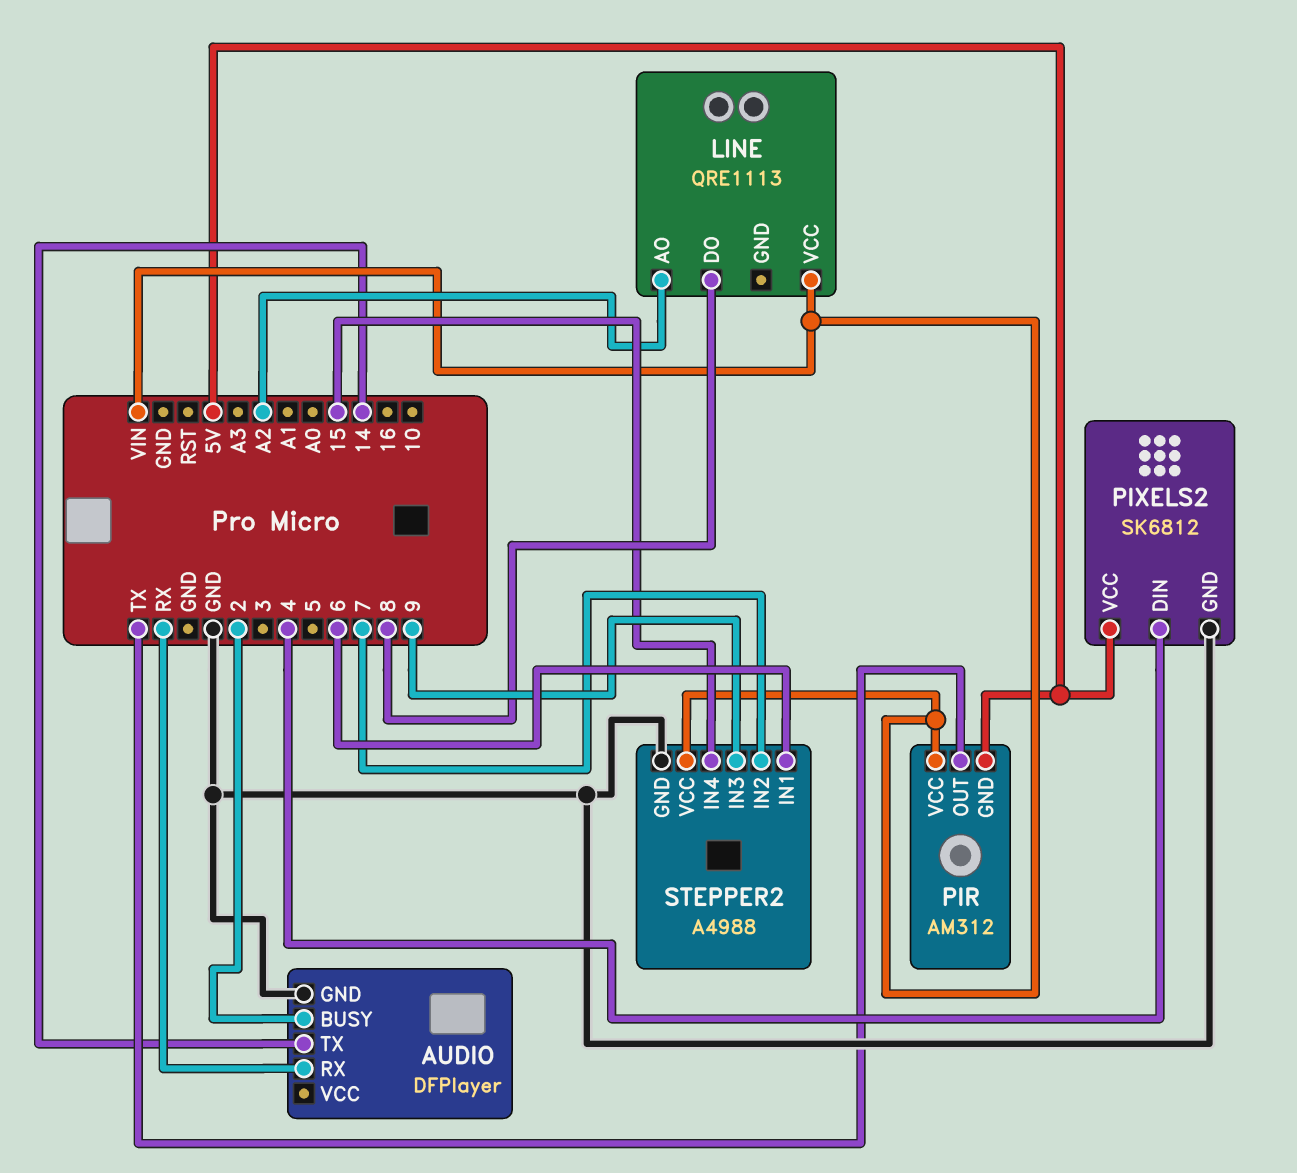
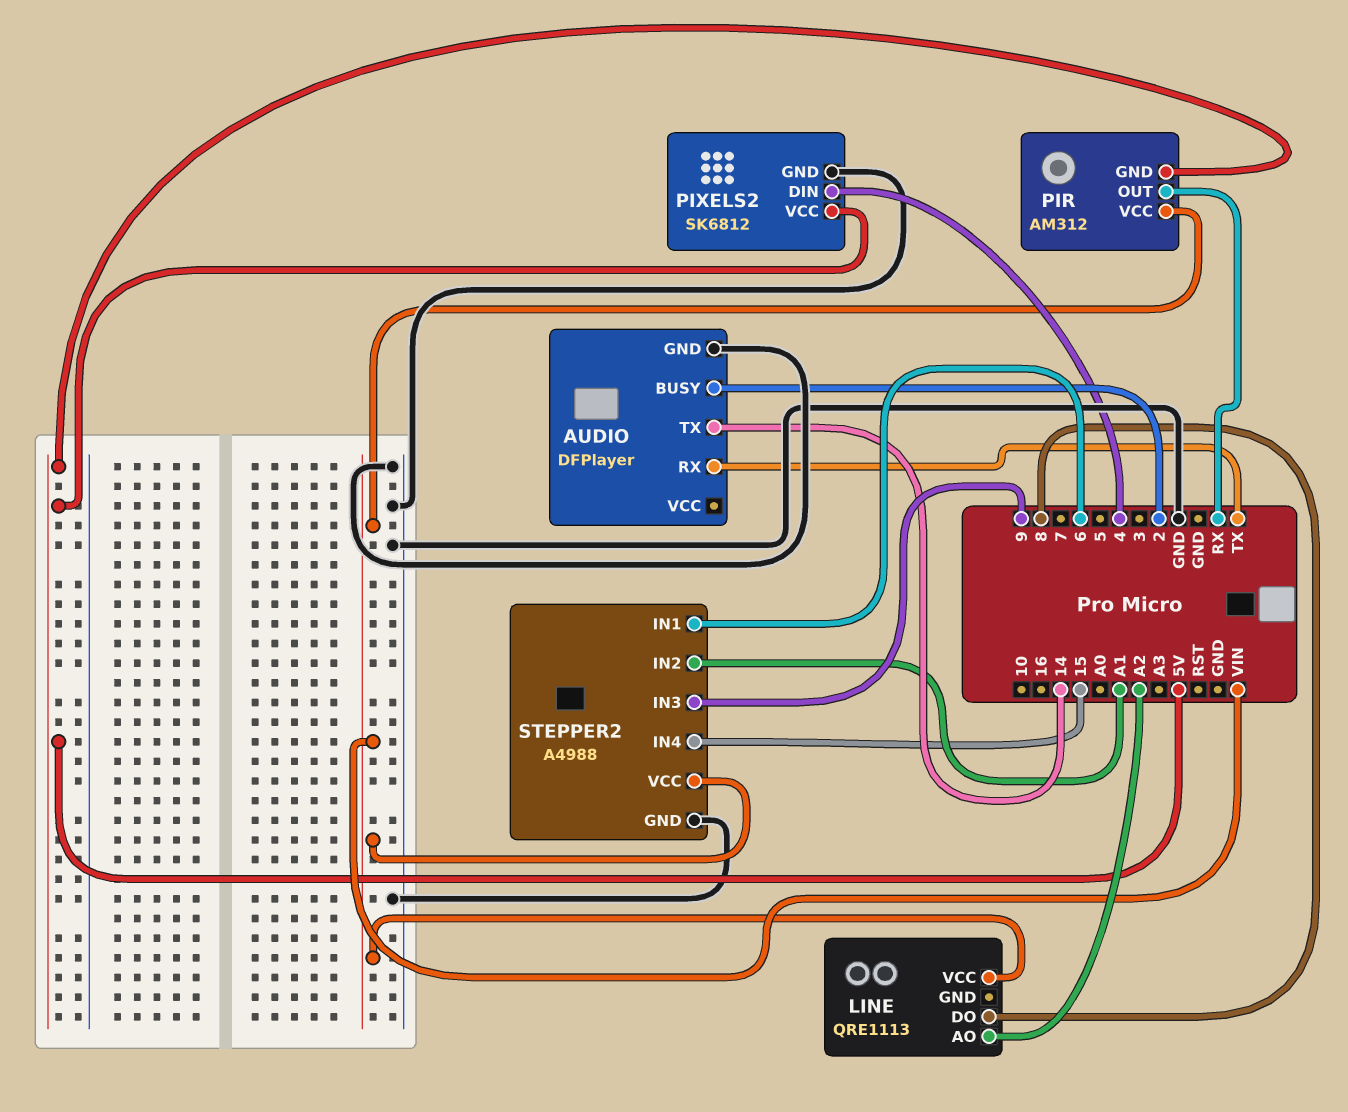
AUDIO pin RX: RX -> TX
PIR pin OUT: TX -> RX
STEPPER2 pin IN2: 7 -> A1

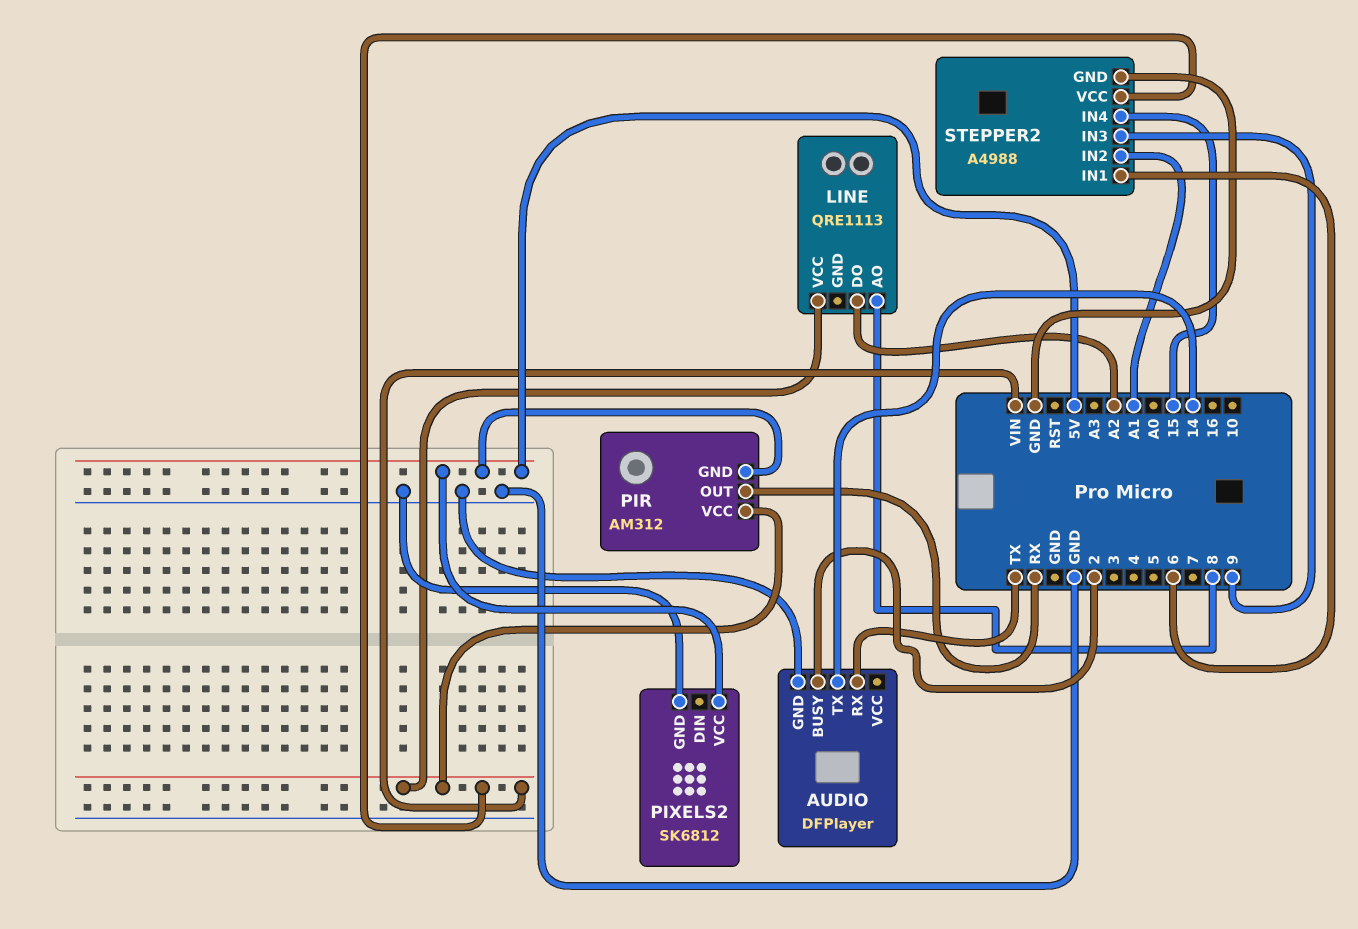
LINE pin AO: A2 -> 8
LINE pin DO: 8 -> A2
PIXELS2 pin DIN: 4 -> none

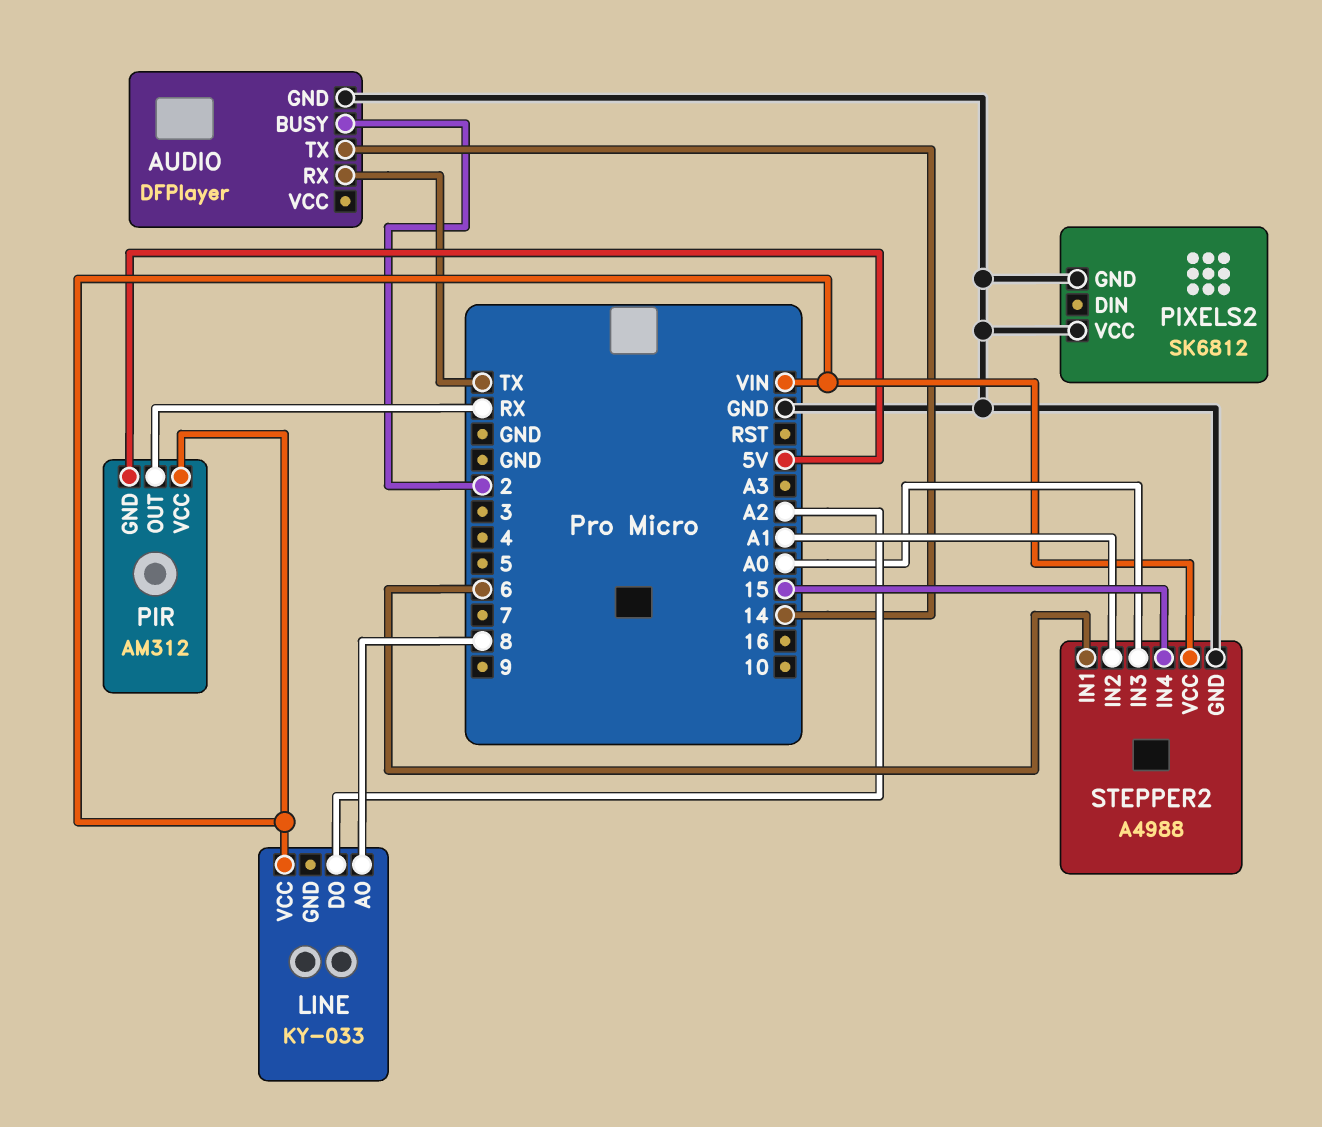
LINE: QRE1113 -> KY-033
PIXELS2 pin VCC: 5V -> GND
STEPPER2 pin IN3: 9 -> A0

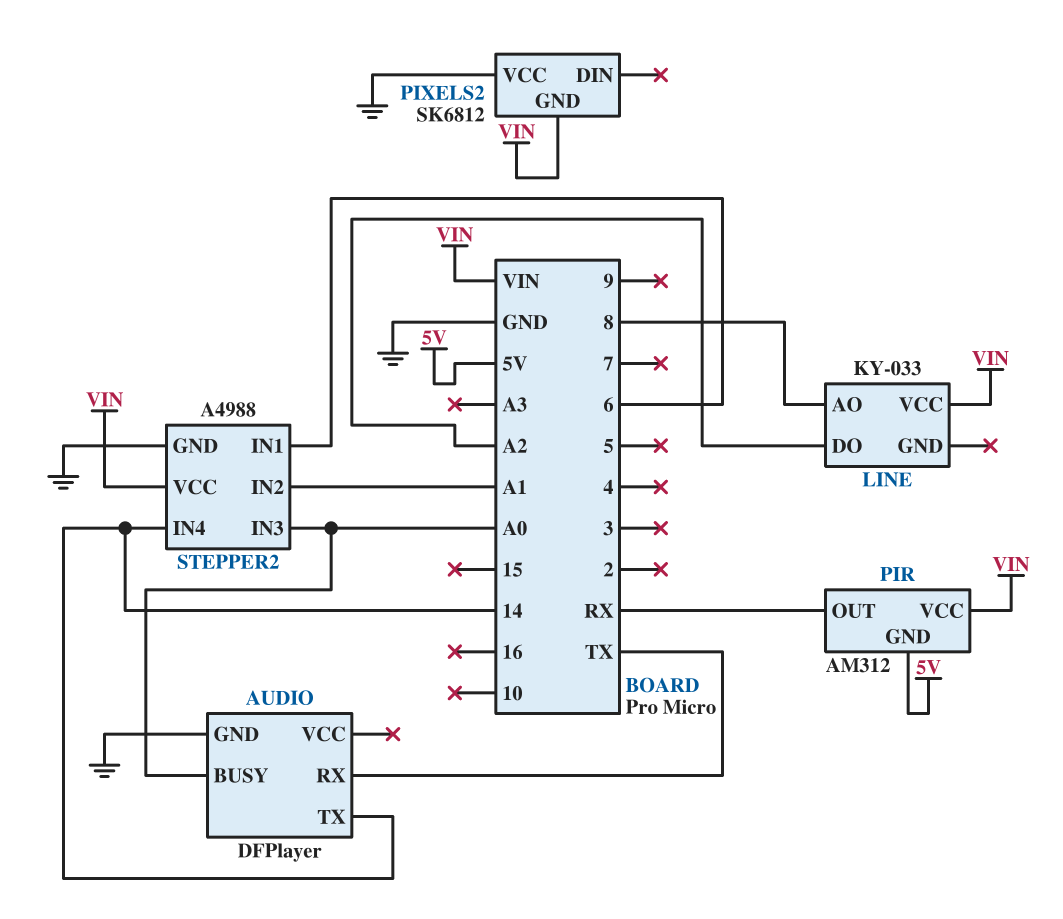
AUDIO pin BUSY: 2 -> A0
PIXELS2 pin GND: GND -> VIN
STEPPER2 pin IN4: 15 -> 14

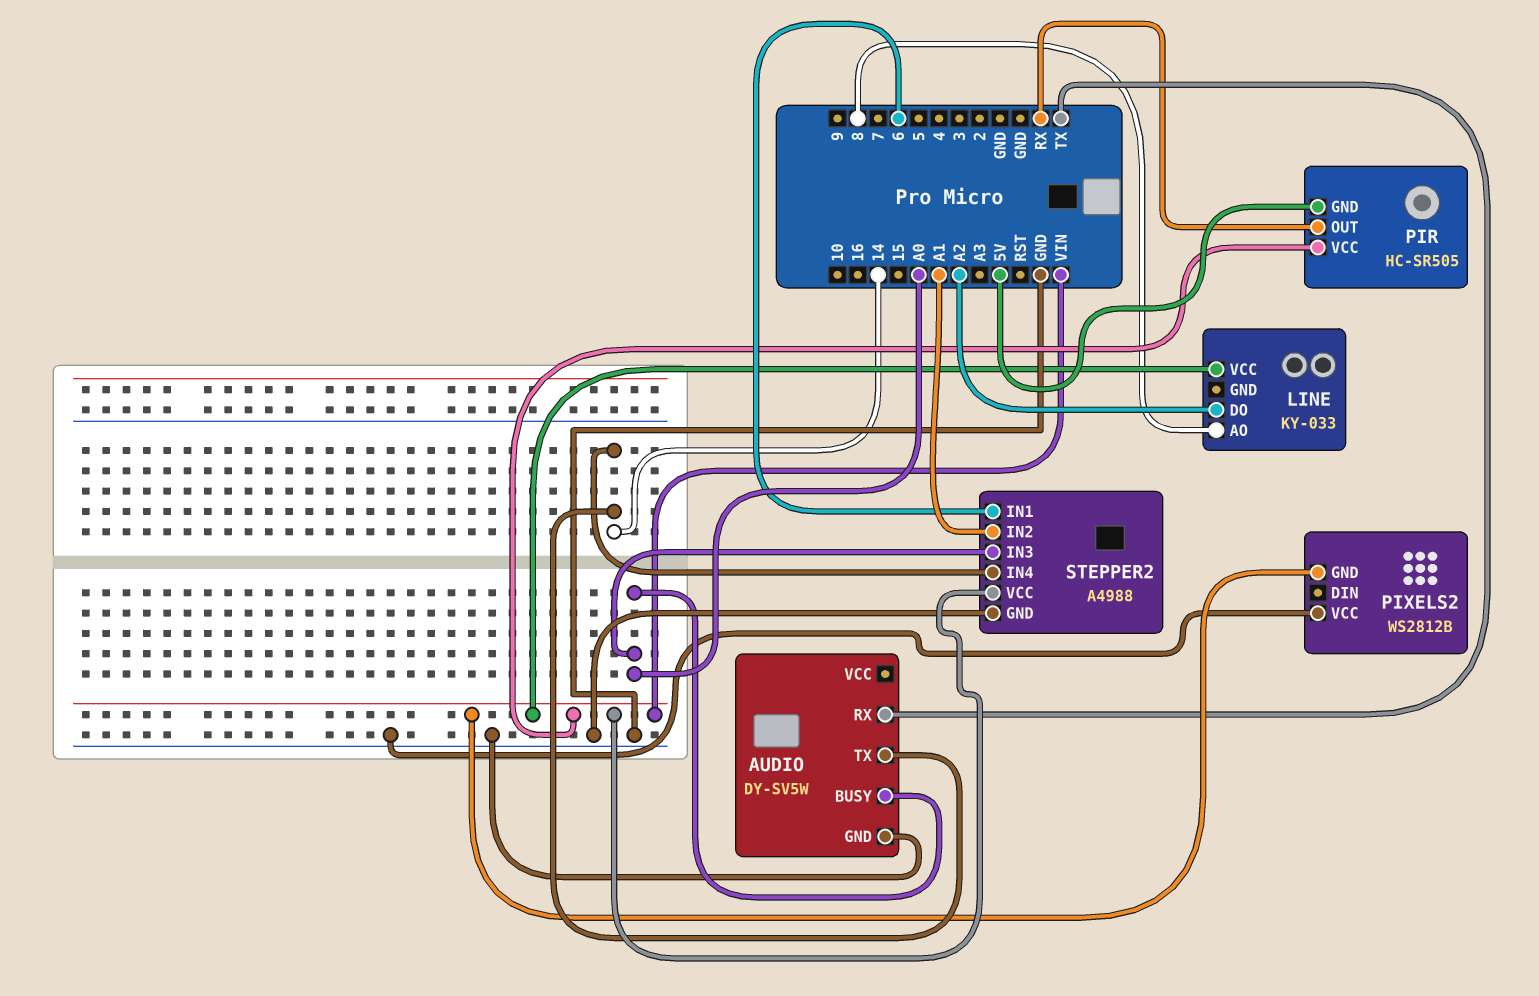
AUDIO: DFPlayer -> DY-SV5W
PIR: AM312 -> HC-SR505
PIXELS2: SK6812 -> WS2812B

